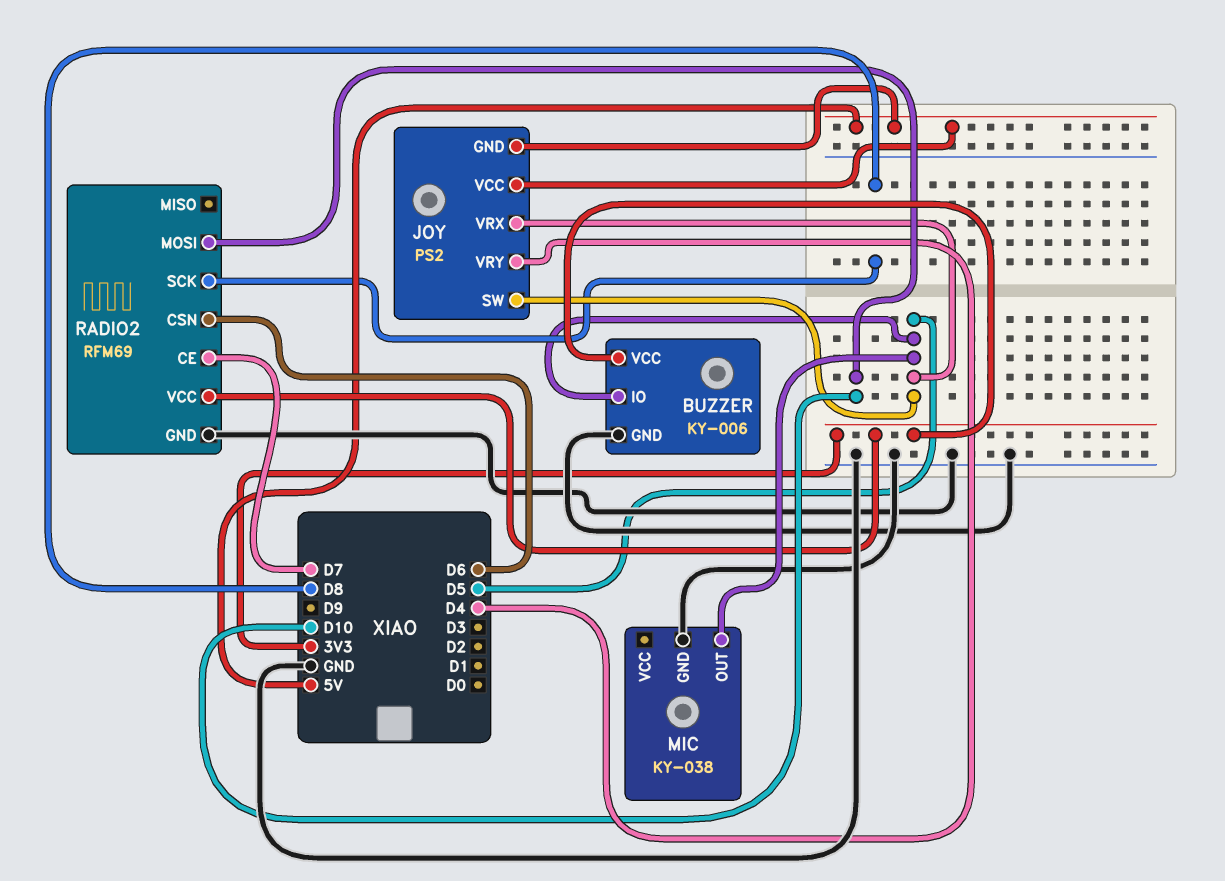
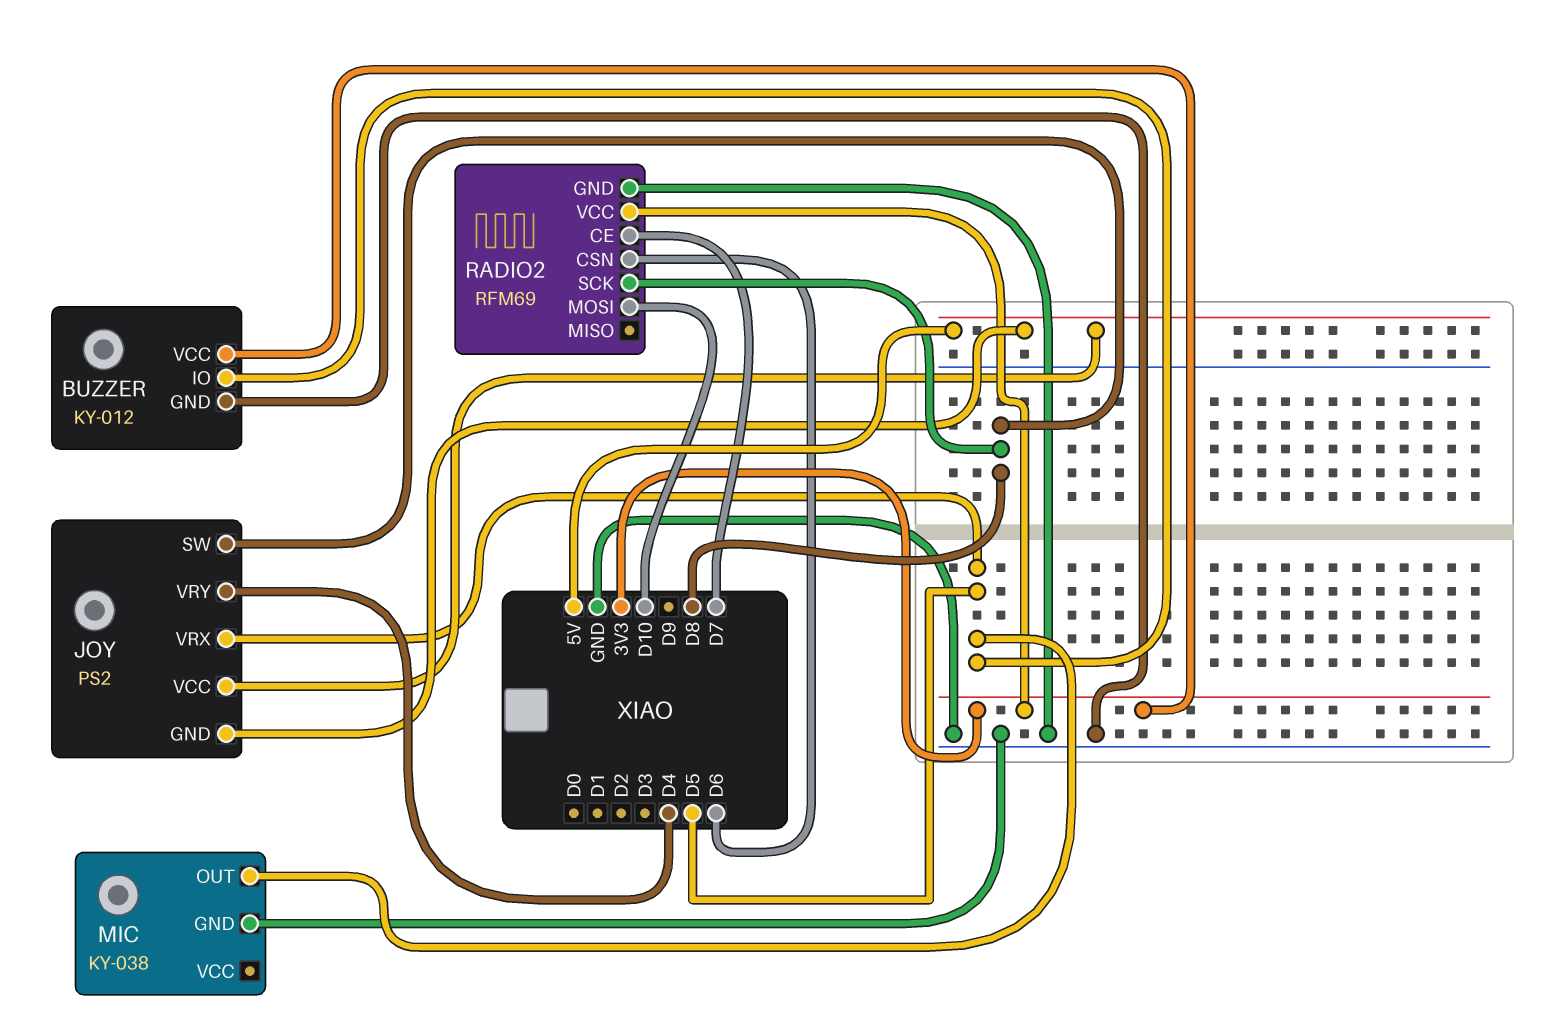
BUZZER: KY-006 -> KY-012
JOY pin SW: D5 -> D8

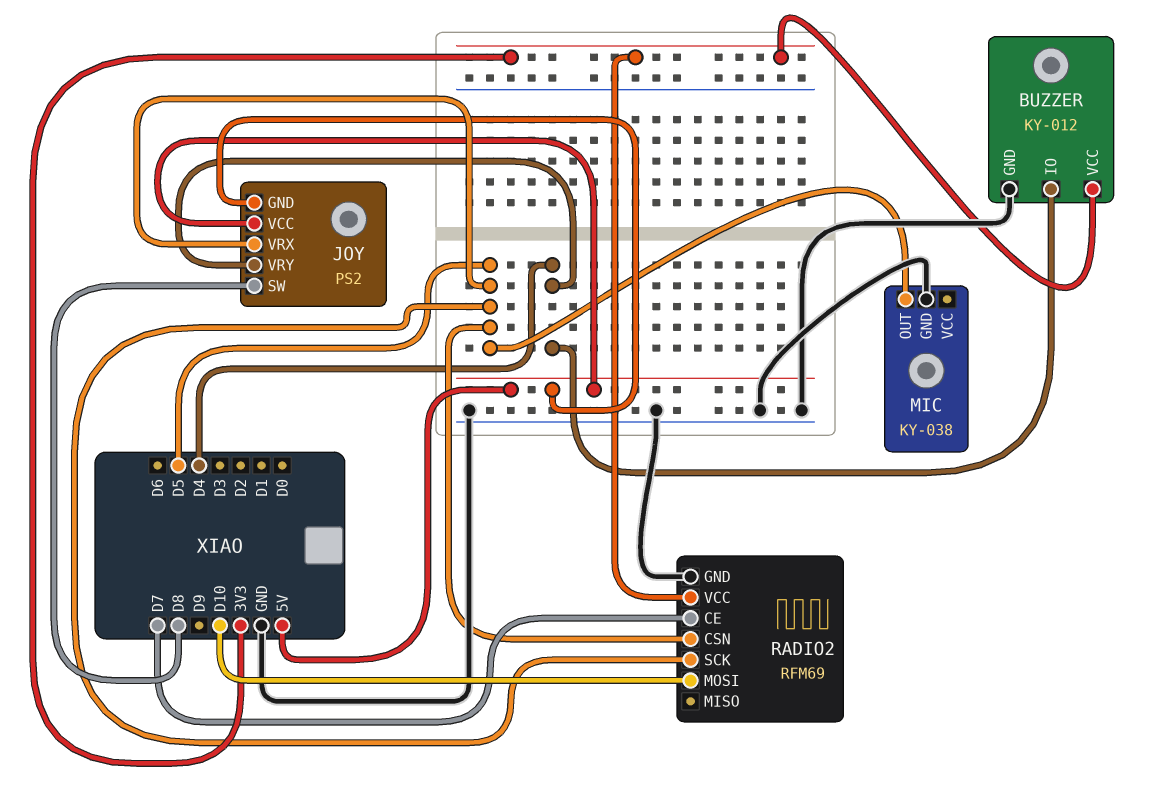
BUZZER pin IO: D5 -> D4
RADIO2 pin CSN: D6 -> D5
RADIO2 pin SCK: D8 -> D5

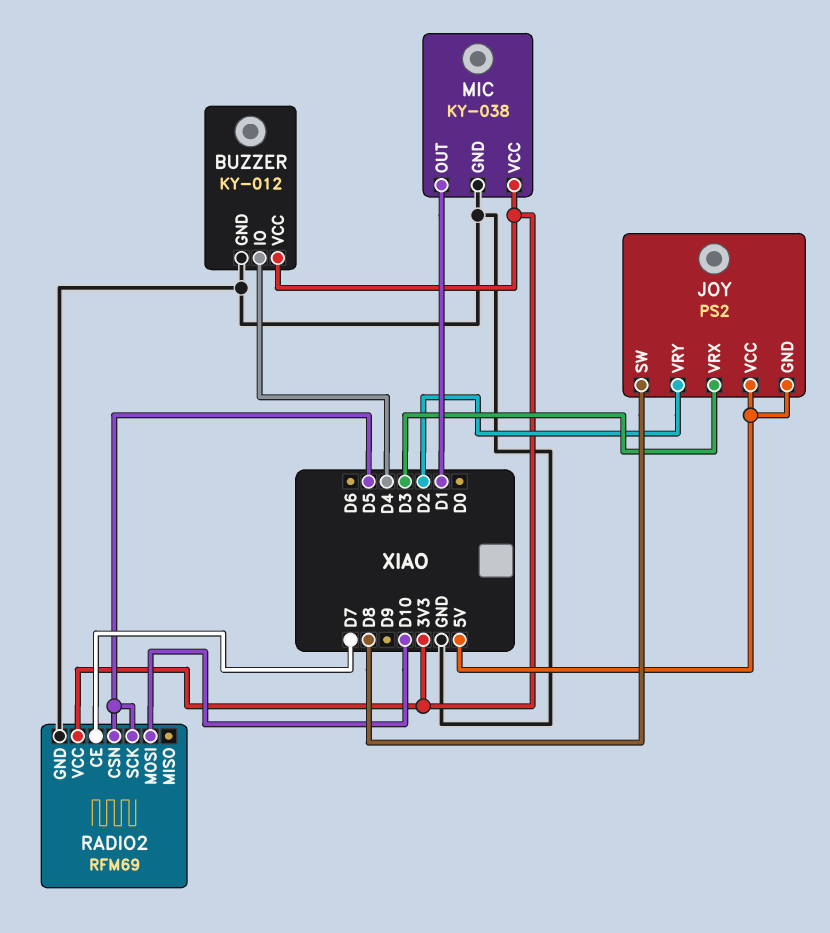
JOY pin VRX: D5 -> D3
JOY pin VRY: D4 -> D2
MIC pin OUT: D5 -> D1
MIC pin VCC: none -> 3V3

